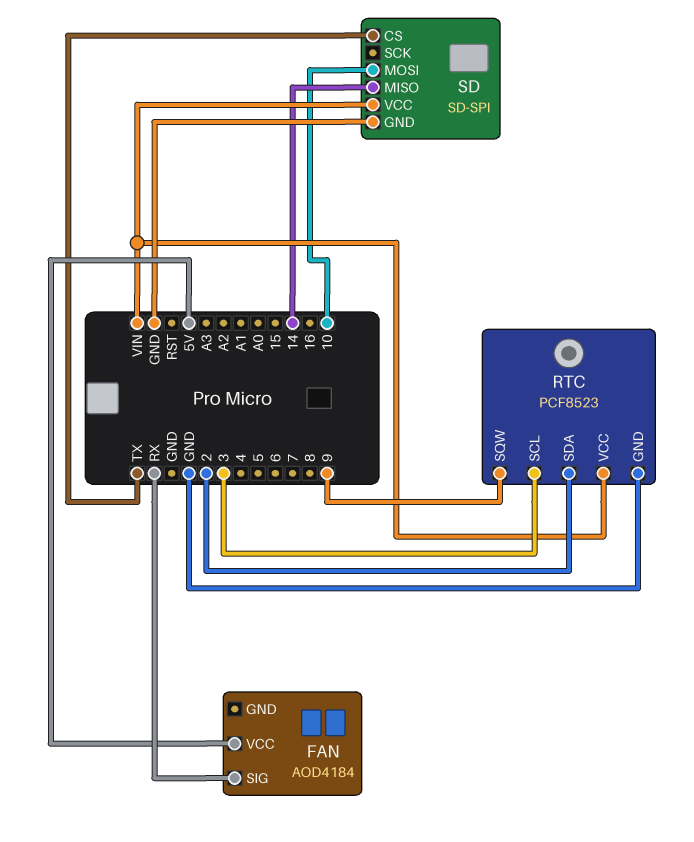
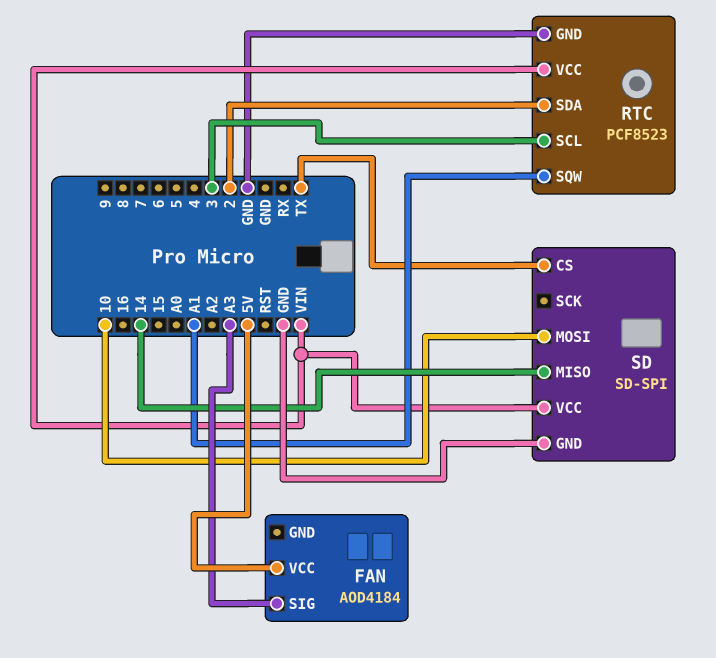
FAN pin SIG: RX -> A3
RTC pin SQW: 9 -> A1

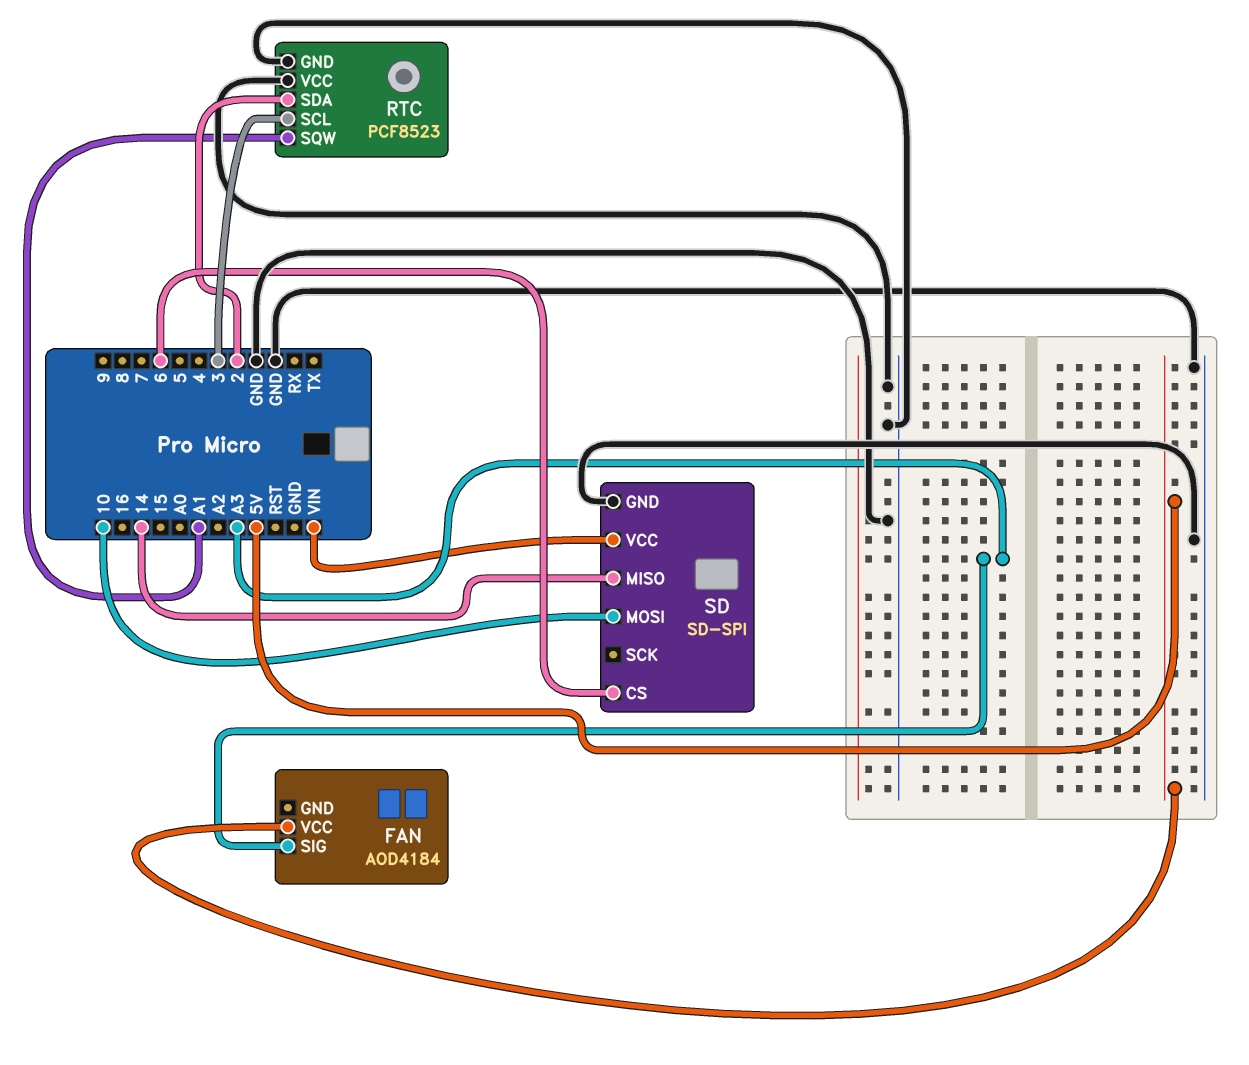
RTC pin VCC: VIN -> GND
SD pin CS: TX -> 6

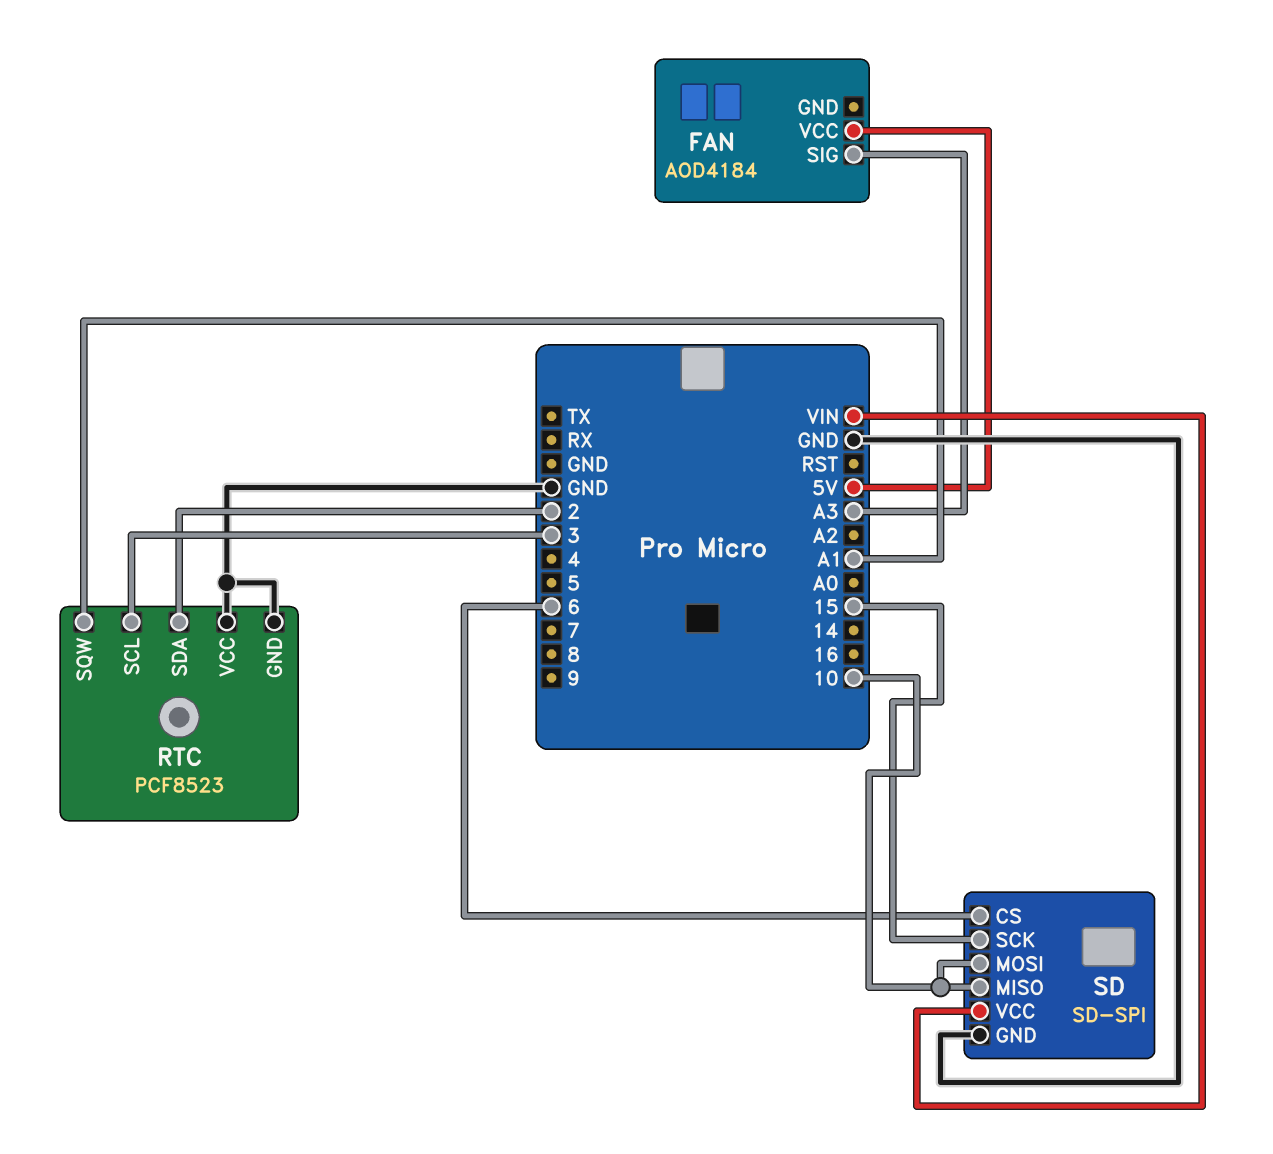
SD pin MISO: 14 -> 10
SD pin SCK: none -> 15

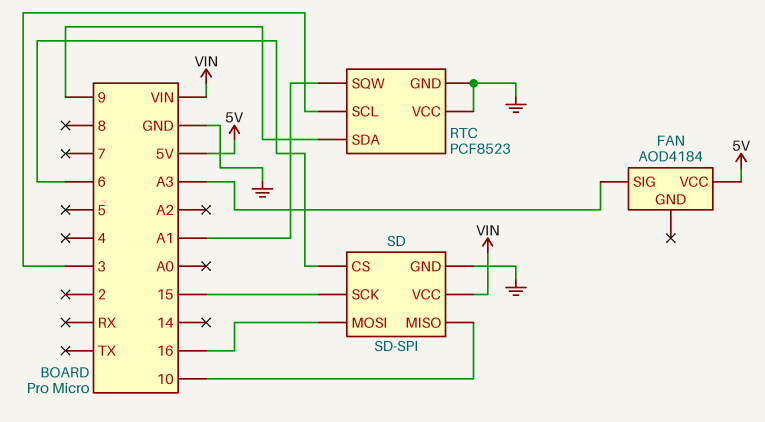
RTC pin SDA: 2 -> 9
SD pin MOSI: 10 -> 16

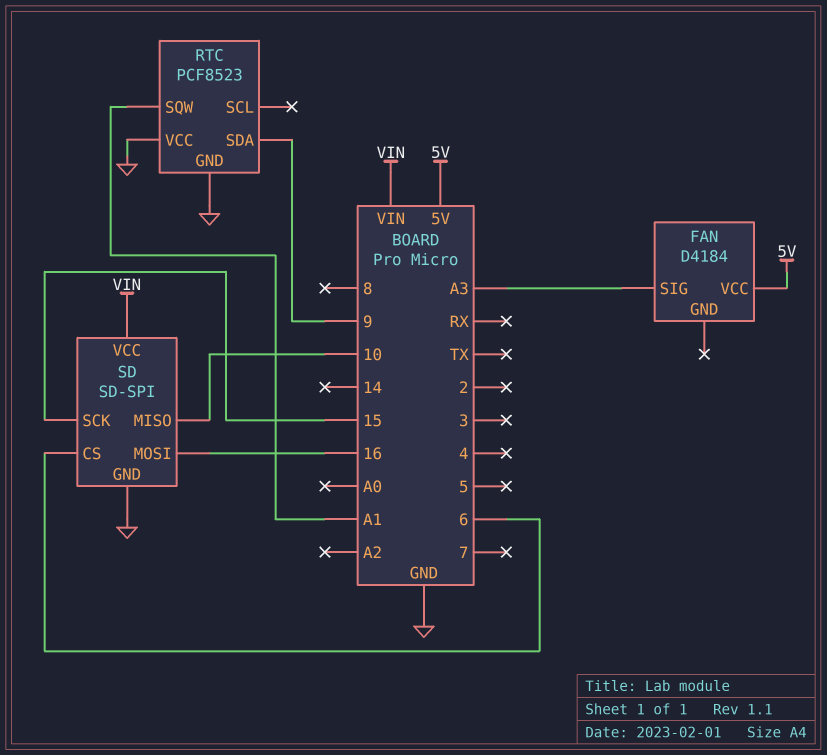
FAN: AOD4184 -> D4184
RTC pin SCL: 3 -> none

